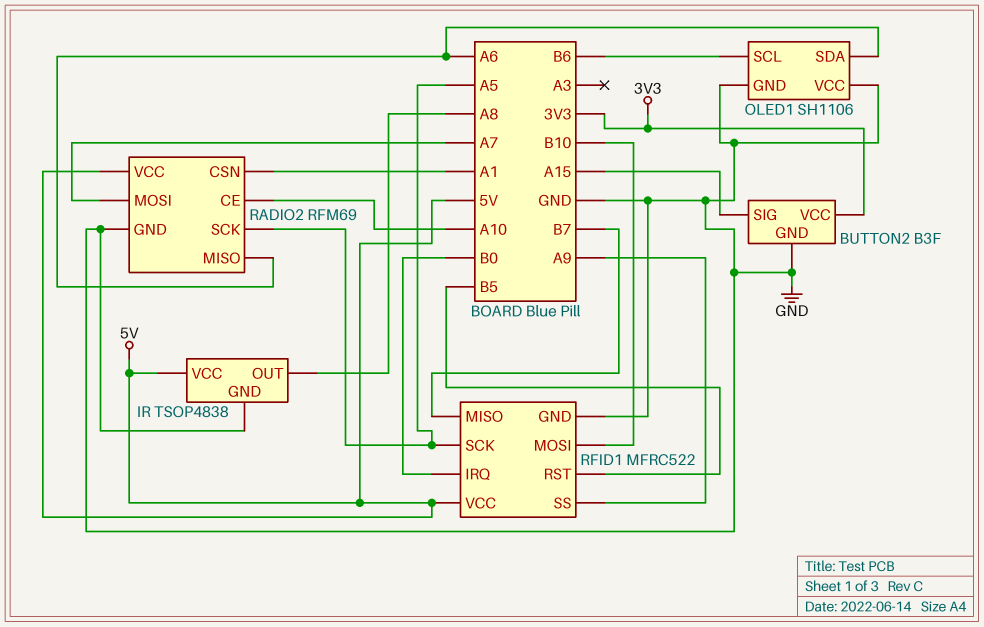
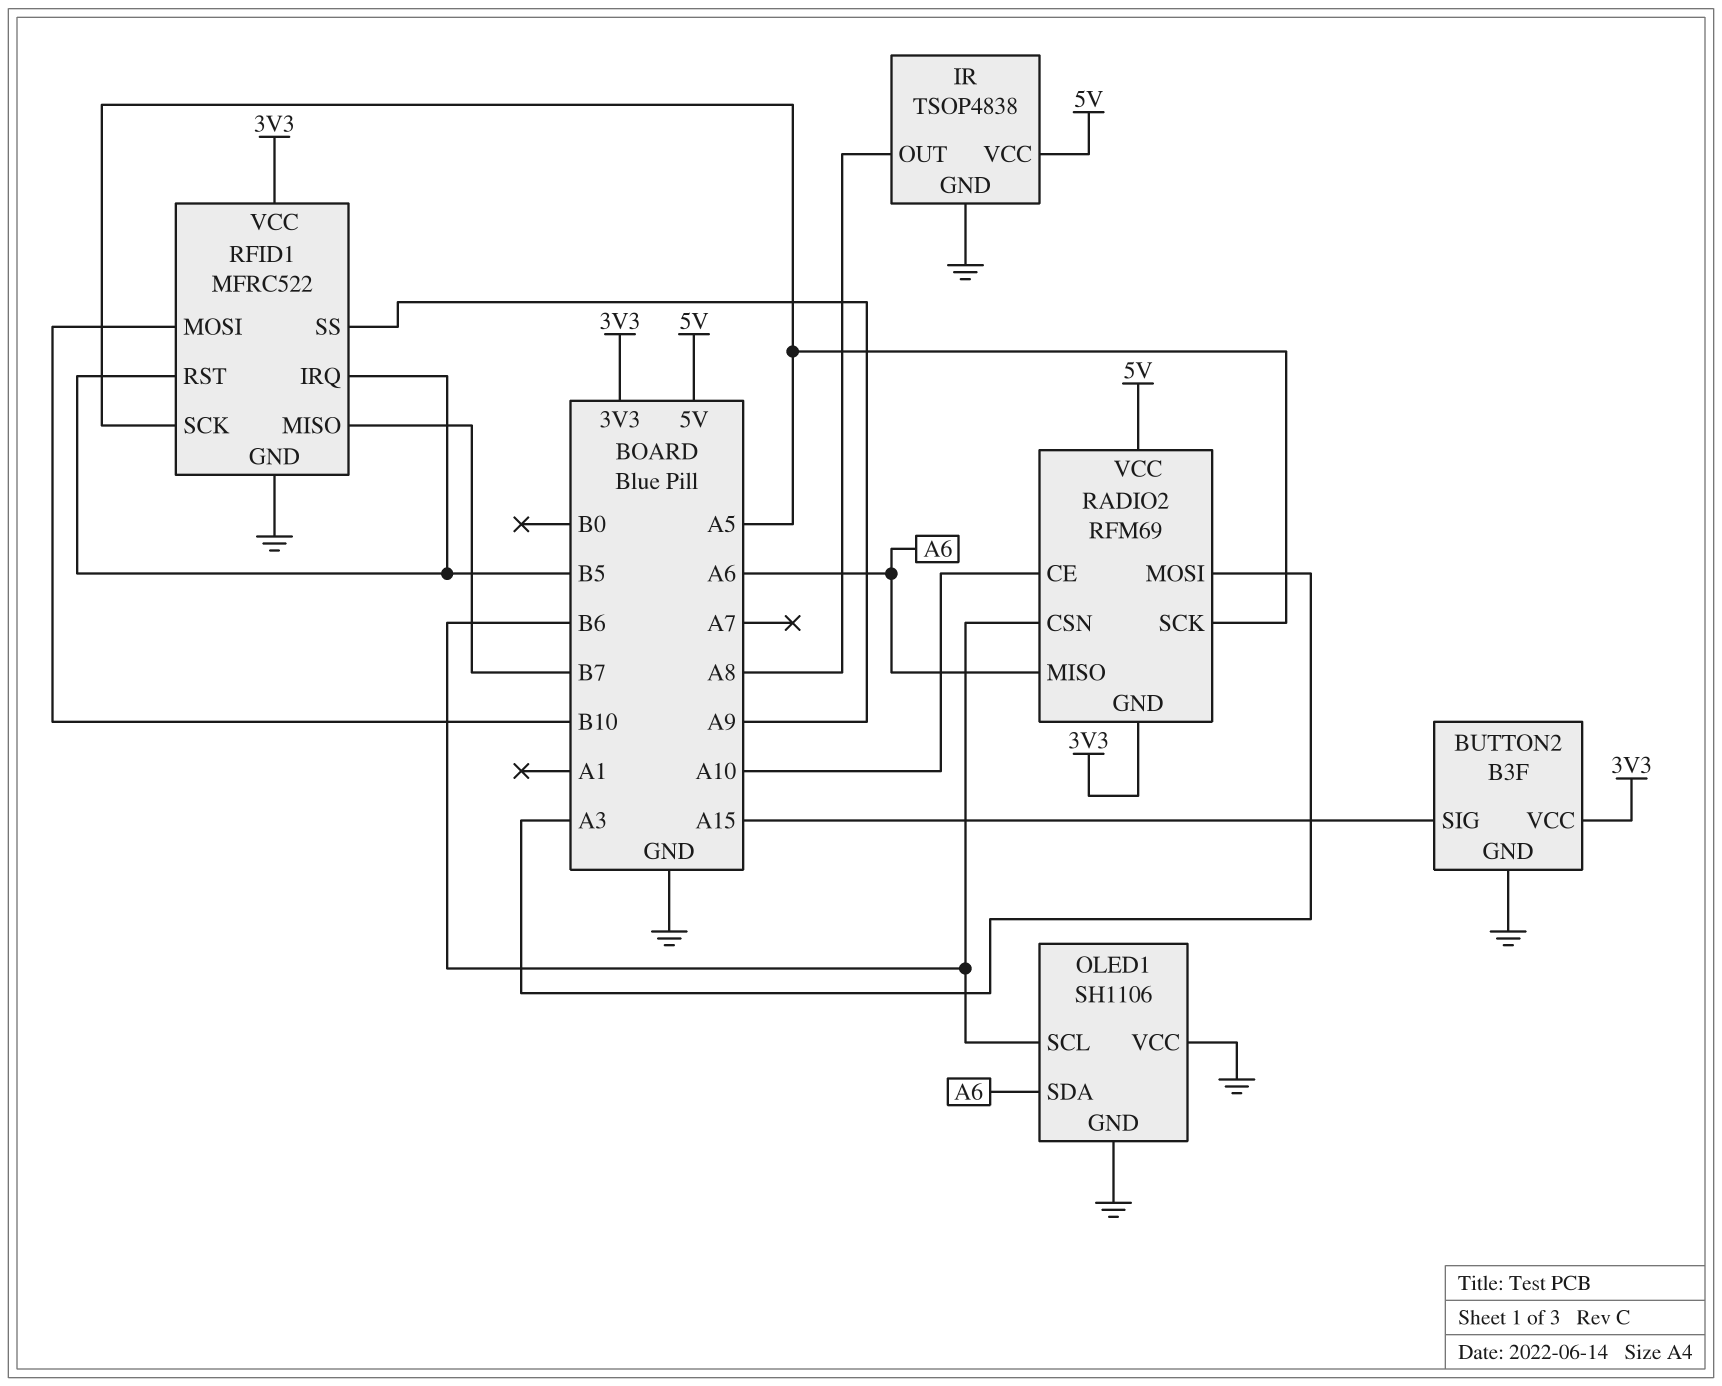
RADIO2 pin CSN: A1 -> B6
RADIO2 pin GND: GND -> 3V3
RADIO2 pin MOSI: A7 -> A3
RFID1 pin IRQ: B0 -> B5
RFID1 pin VCC: 5V -> 3V3

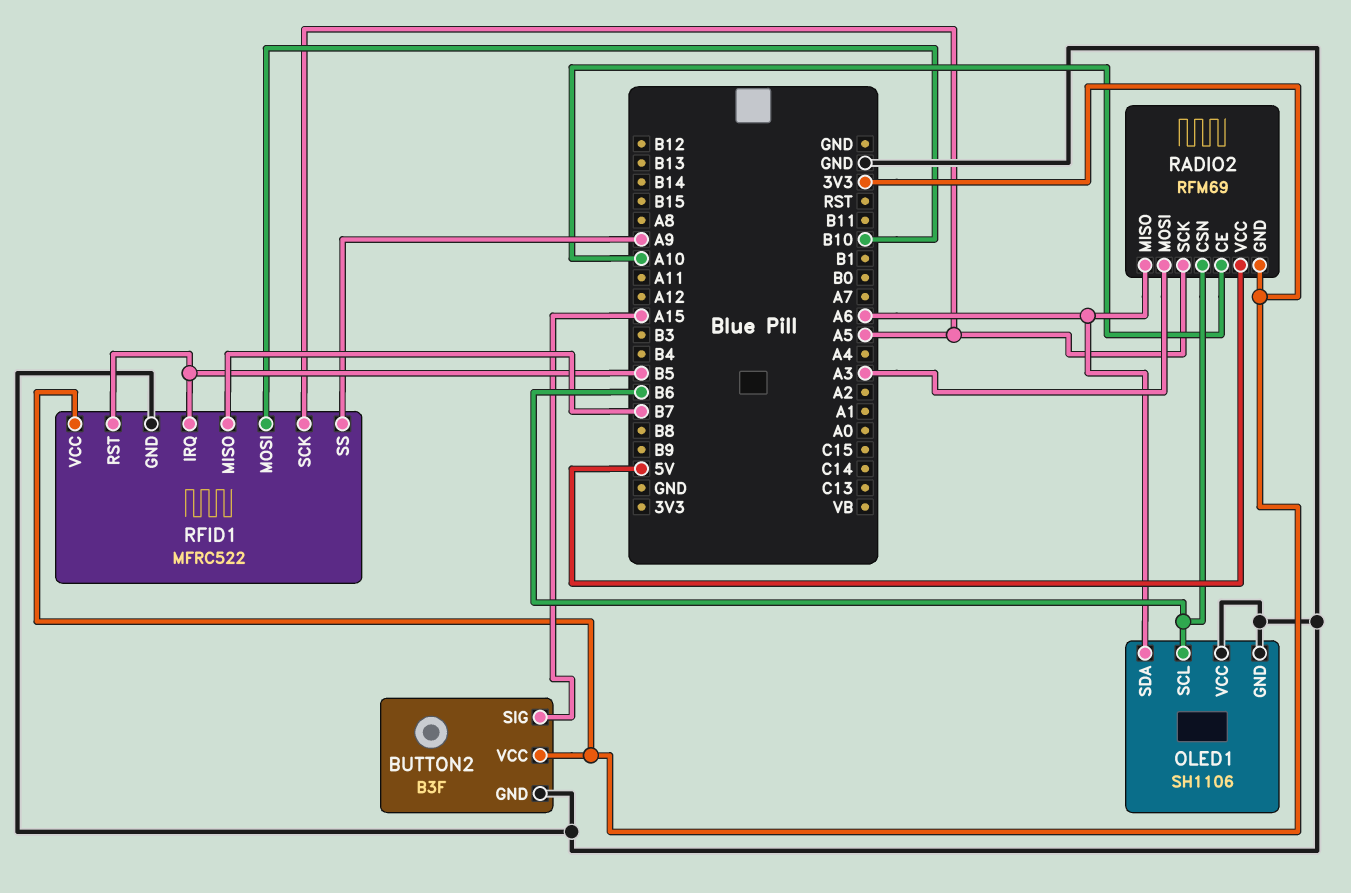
IR: TSOP4838 -> none
IR pin GND: GND -> none
IR pin OUT: A8 -> none
IR pin VCC: 5V -> none

